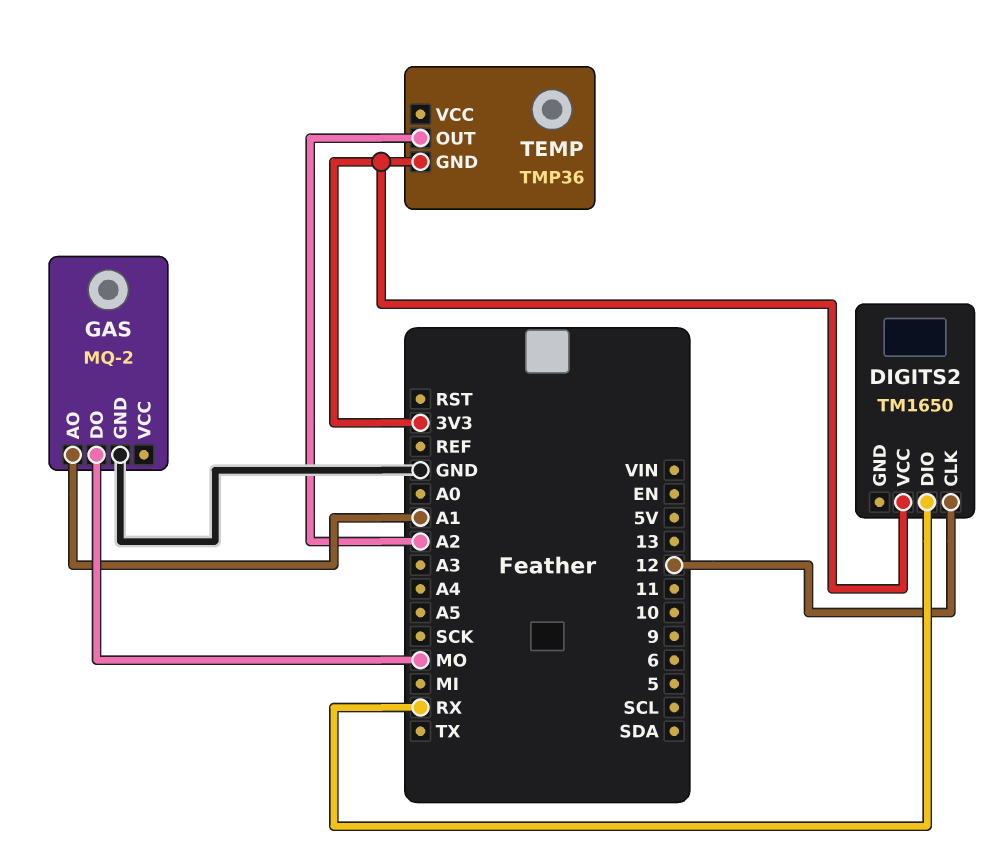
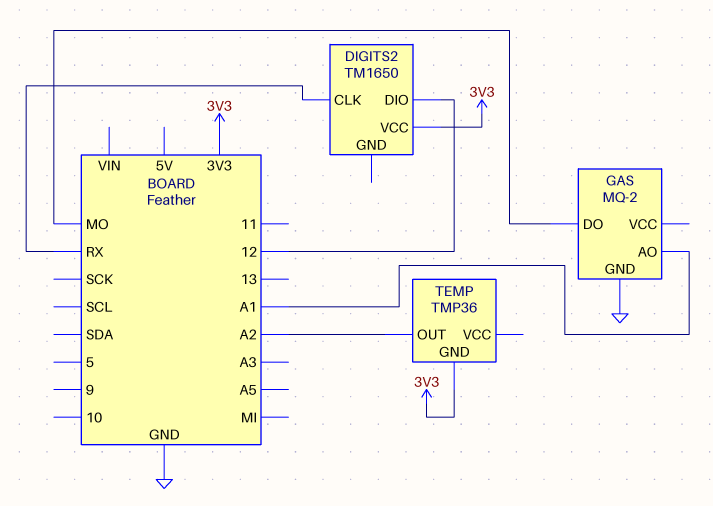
DIGITS2 pin CLK: 12 -> RX
DIGITS2 pin DIO: RX -> 12

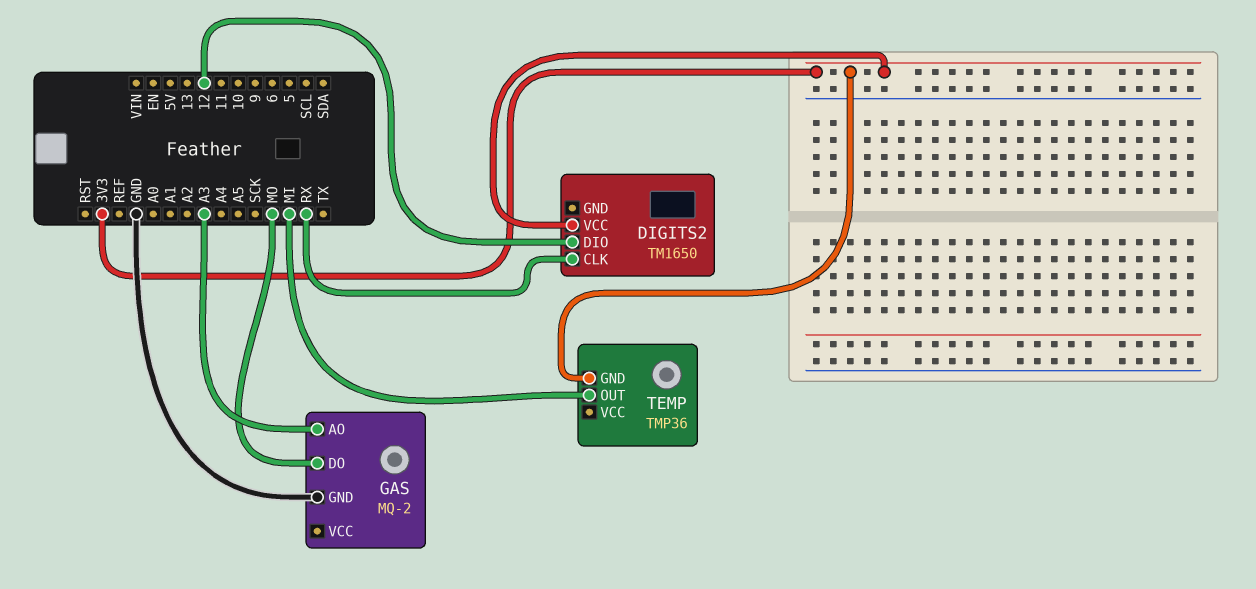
GAS pin AO: A1 -> A3
TEMP pin OUT: A2 -> MI

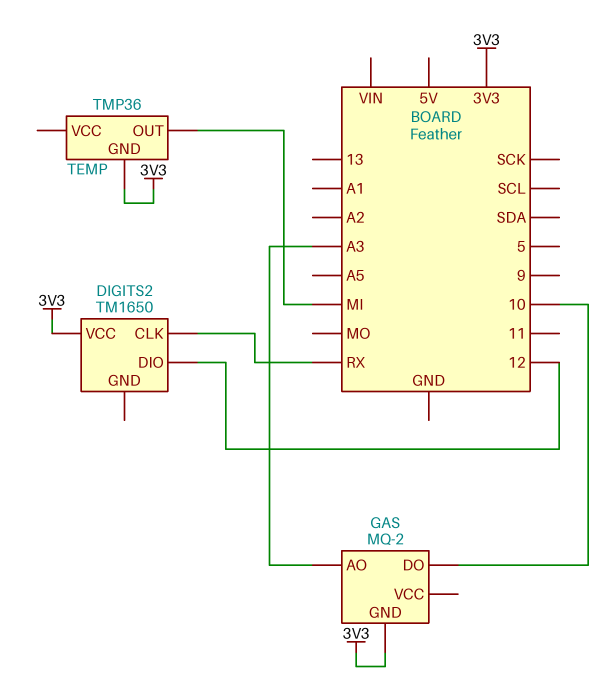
GAS pin DO: MO -> 10
GAS pin GND: GND -> 3V3

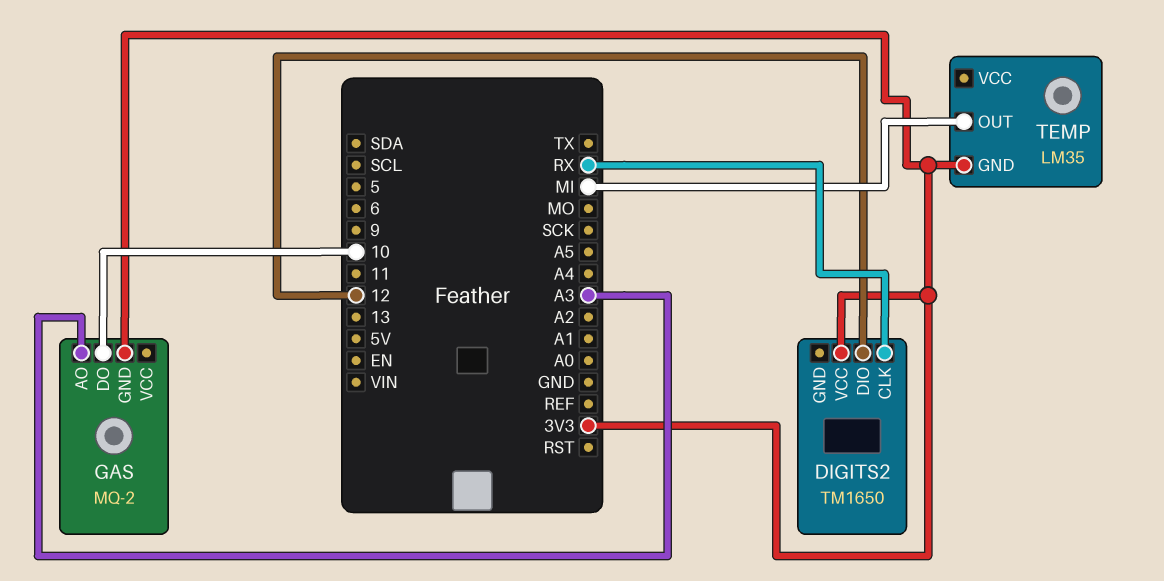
TEMP: TMP36 -> LM35

